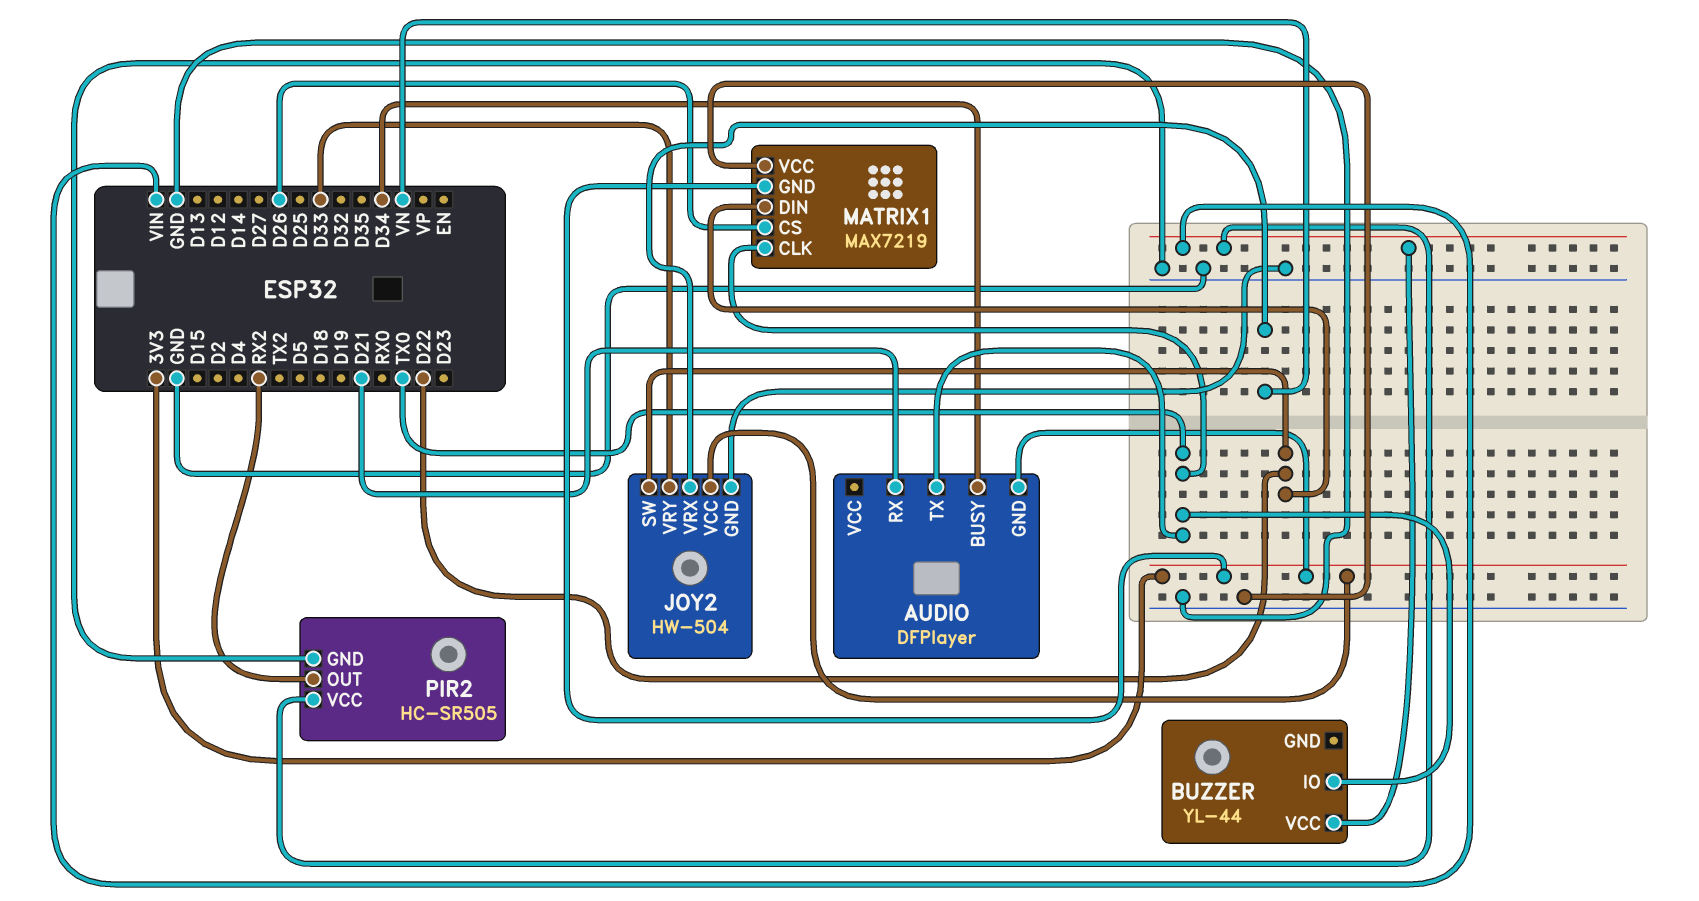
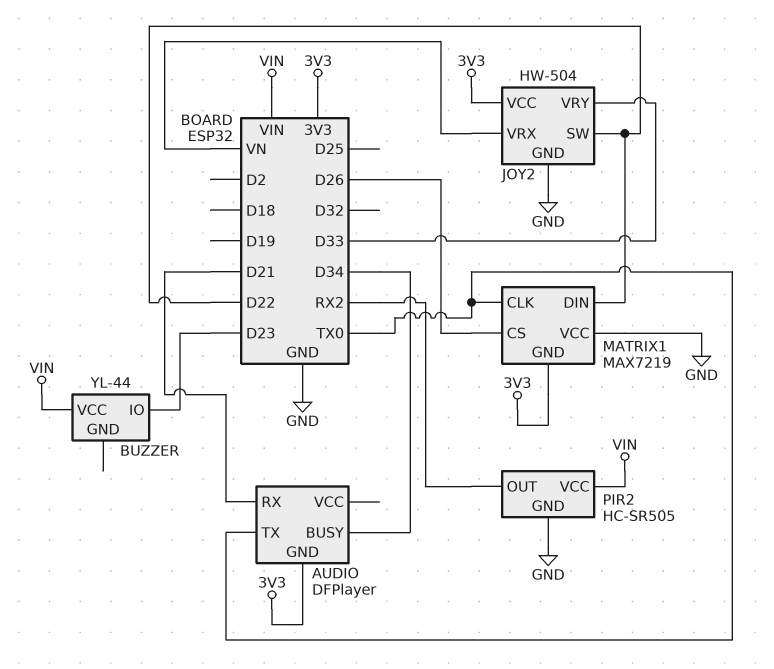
BUZZER pin IO: TX0 -> D23

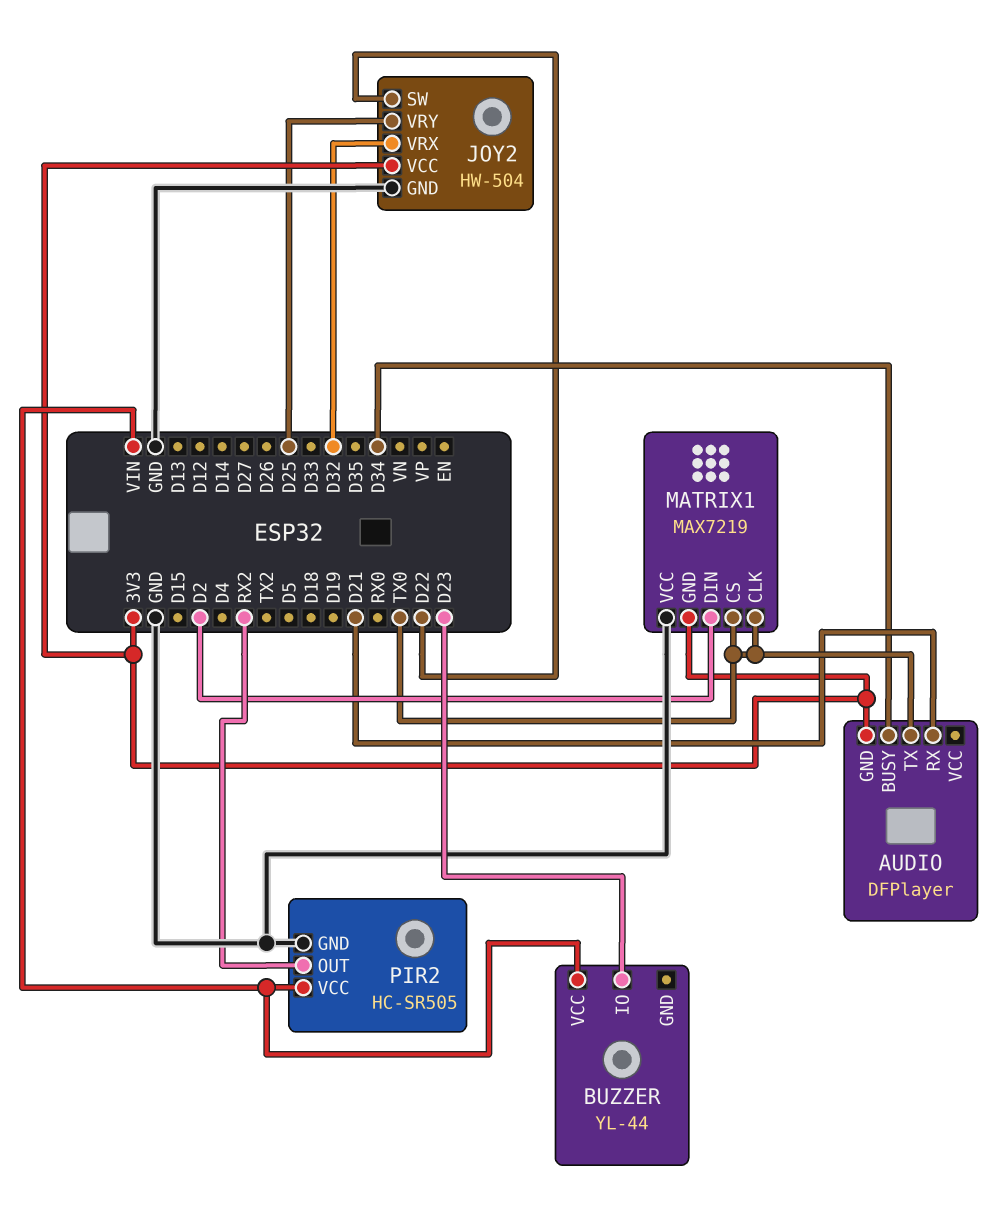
JOY2 pin VRX: VN -> D32
JOY2 pin VRY: D33 -> D25
MATRIX1 pin CS: D26 -> TX0
MATRIX1 pin DIN: D22 -> D2

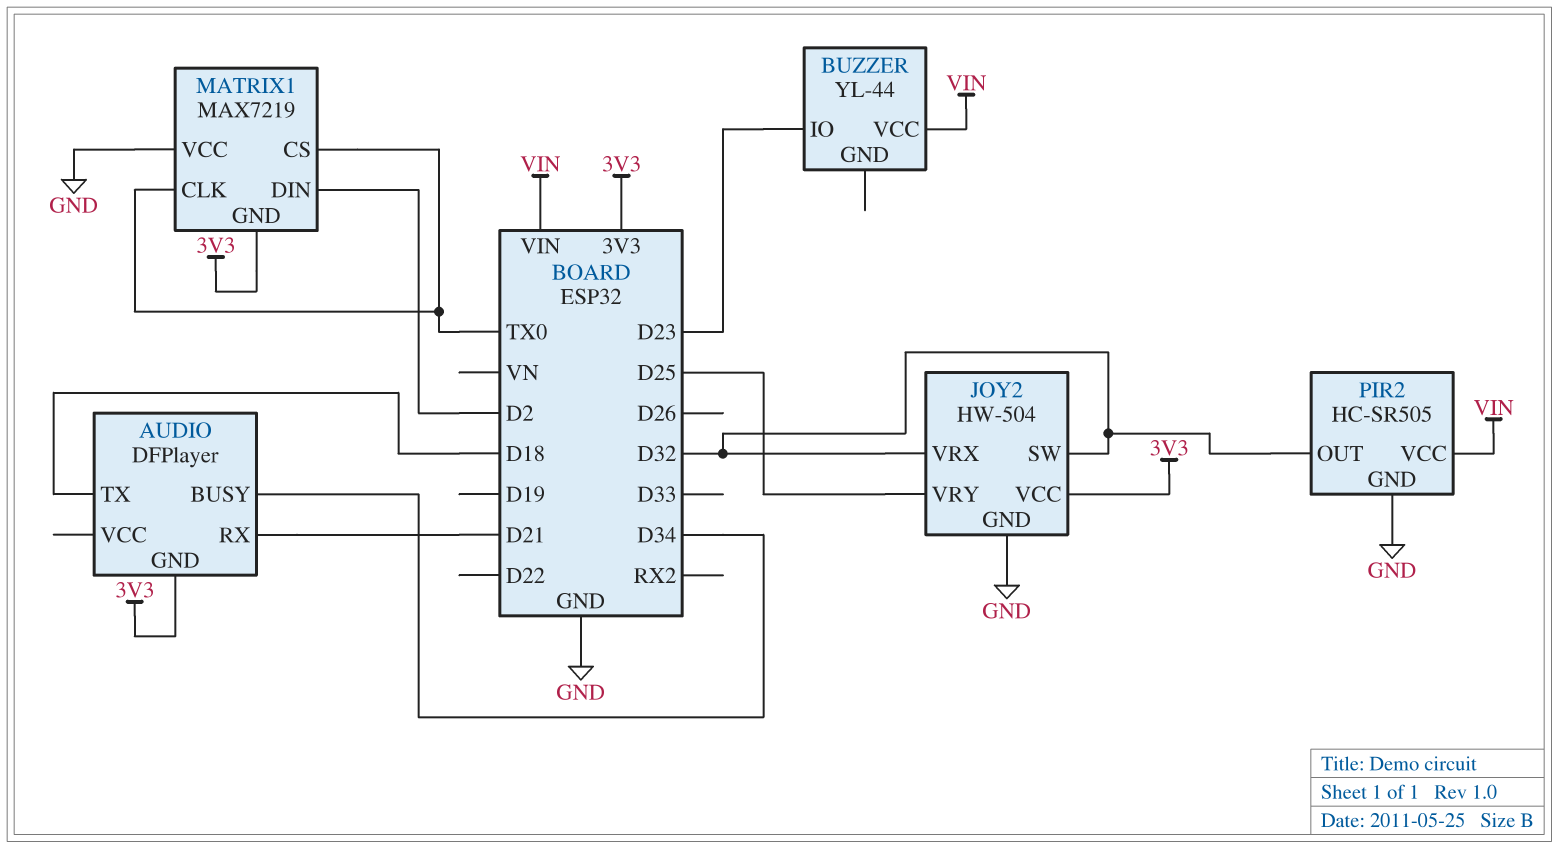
AUDIO pin TX: TX0 -> D18
JOY2 pin SW: D22 -> D32
PIR2 pin OUT: RX2 -> D32

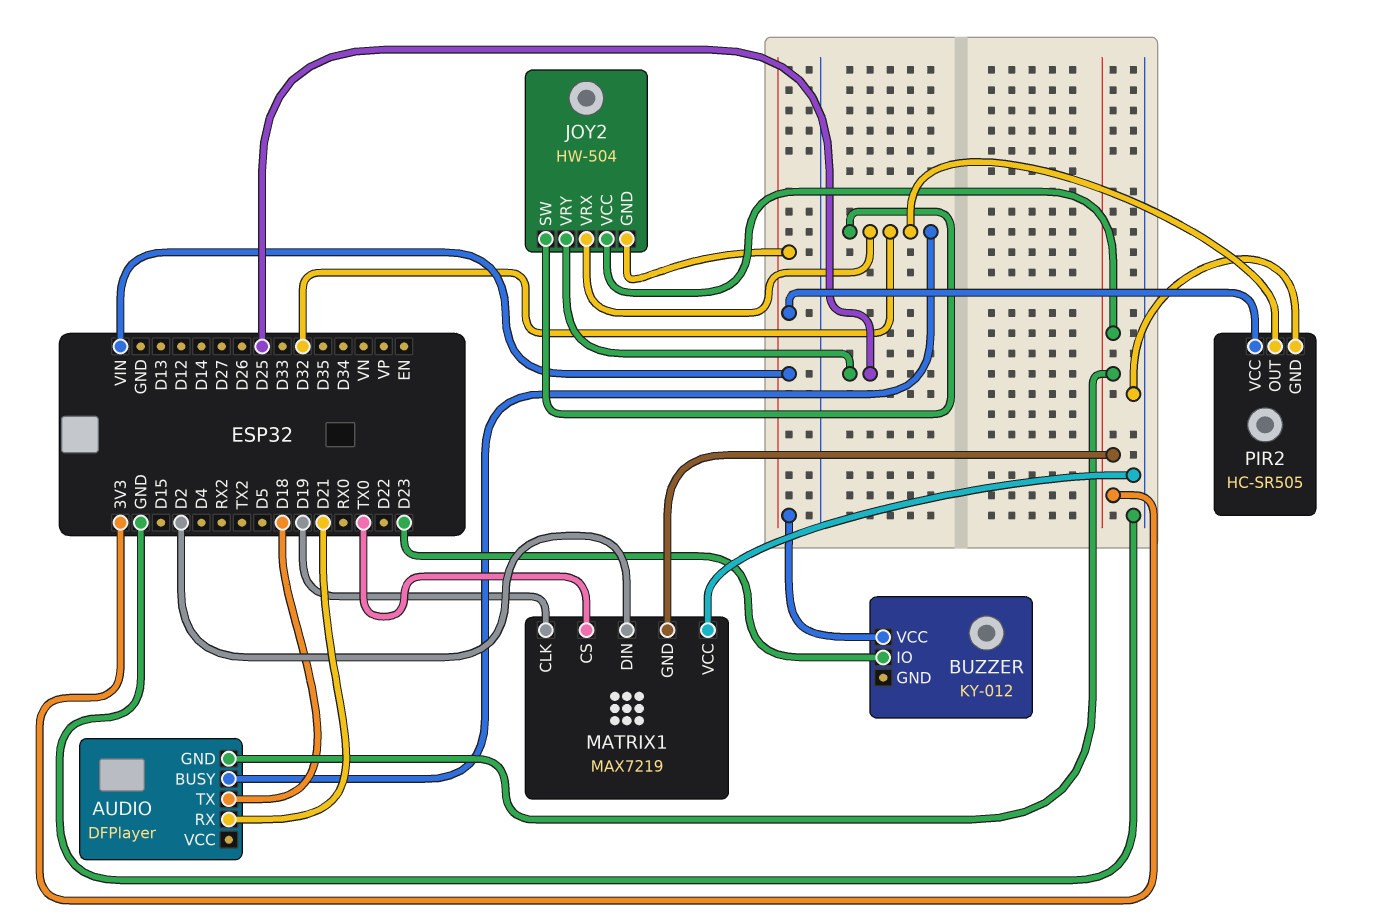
AUDIO pin BUSY: D34 -> D32
BUZZER: YL-44 -> KY-012
JOY2 pin GND: GND -> VIN
MATRIX1 pin CLK: TX0 -> D19

